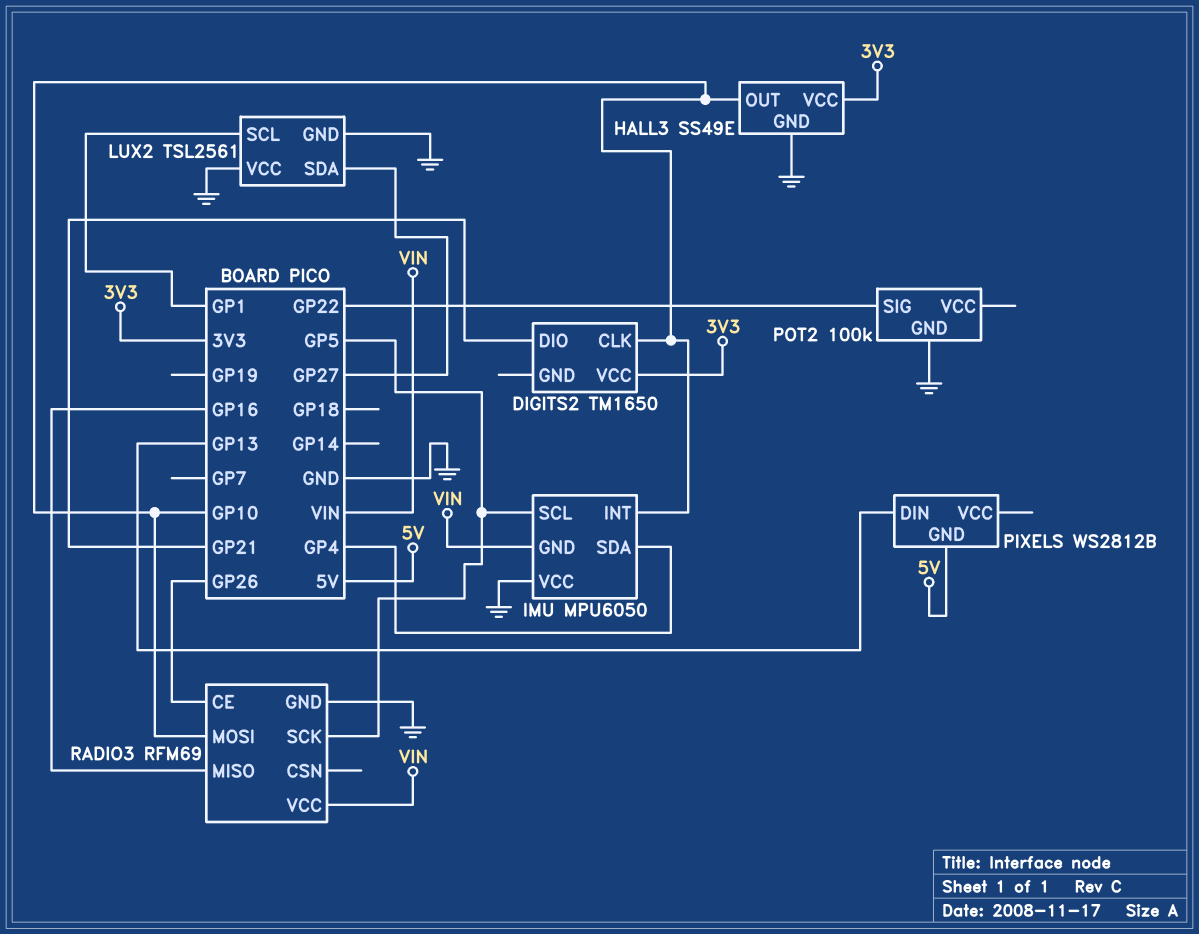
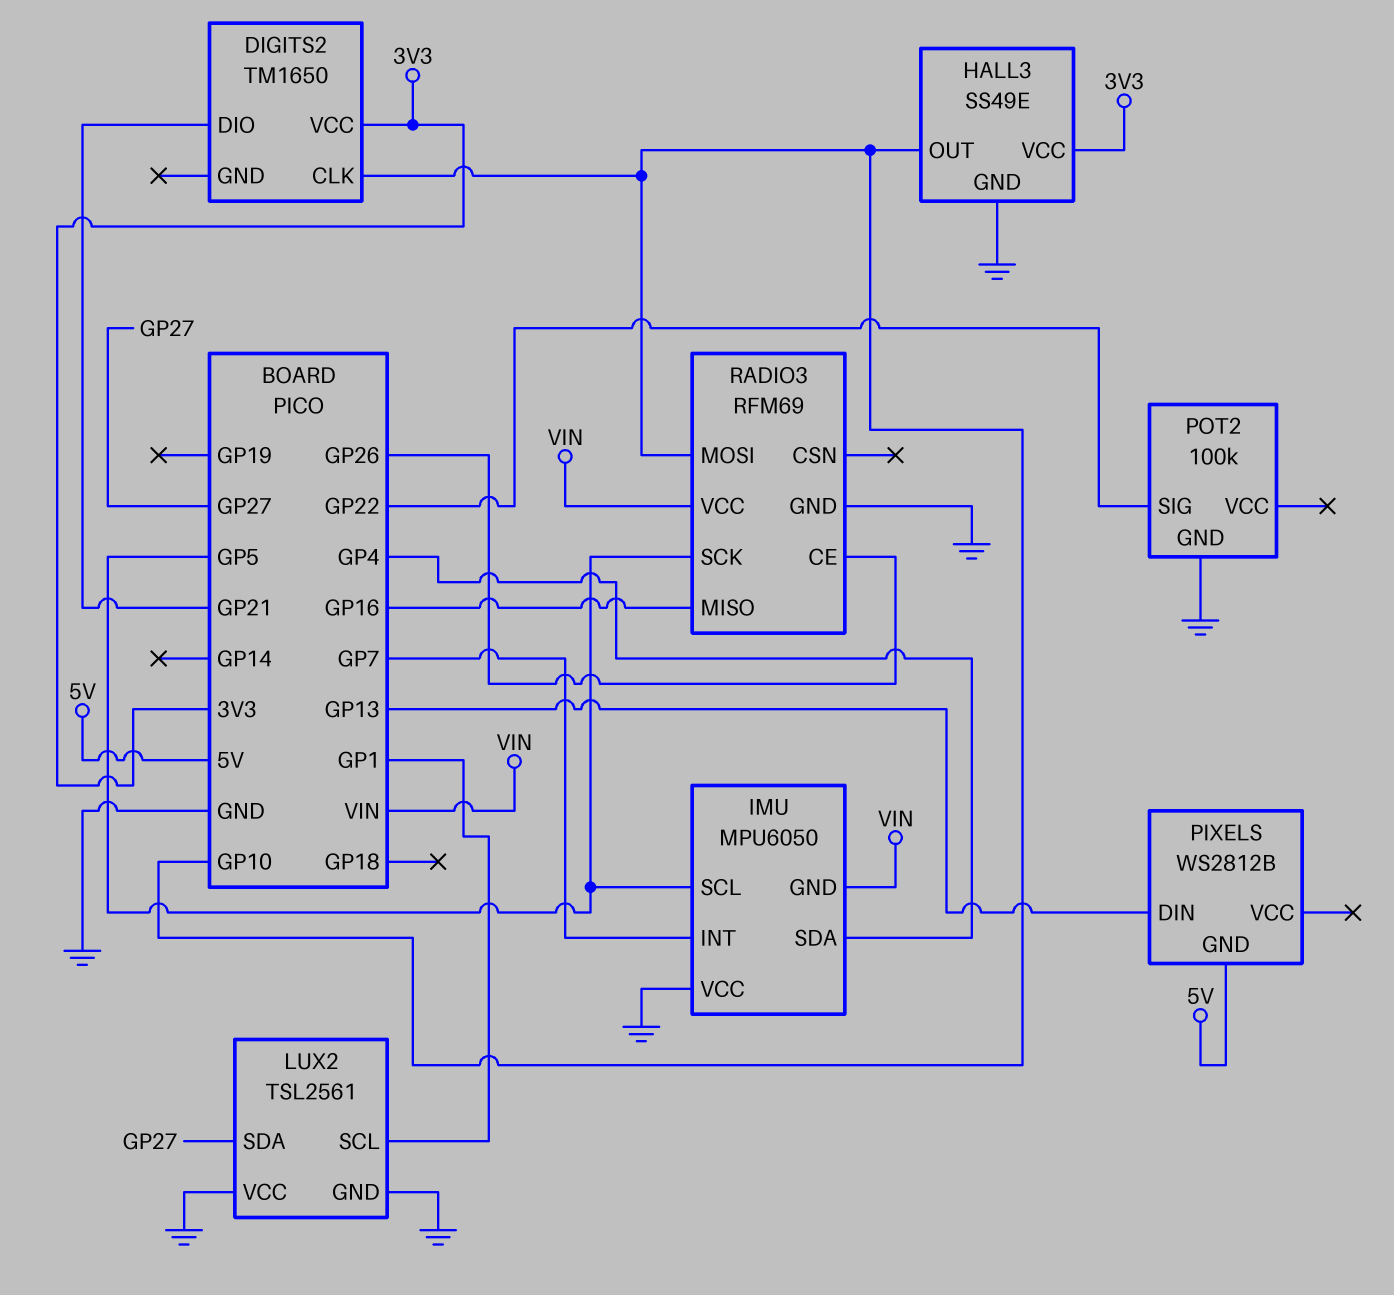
IMU pin INT: GP10 -> GP7

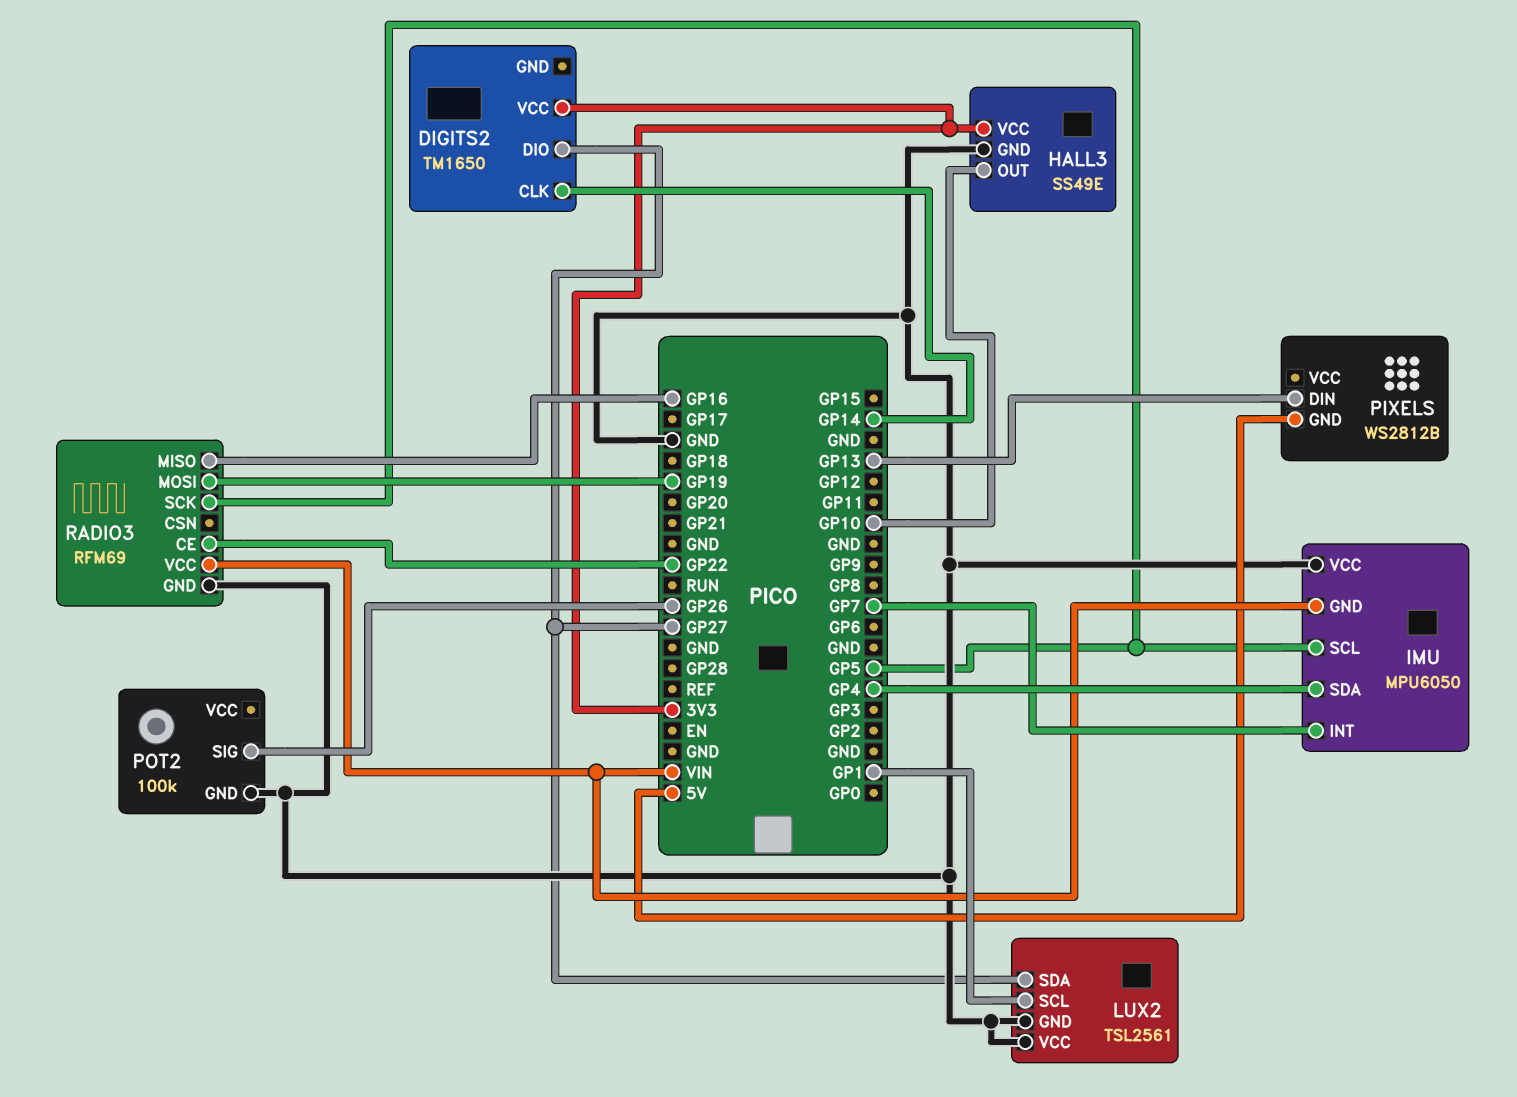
DIGITS2 pin CLK: GP10 -> GP14
DIGITS2 pin DIO: GP21 -> GP27
POT2 pin SIG: GP22 -> GP26
RADIO3 pin CE: GP26 -> GP22
RADIO3 pin MOSI: GP10 -> GP19

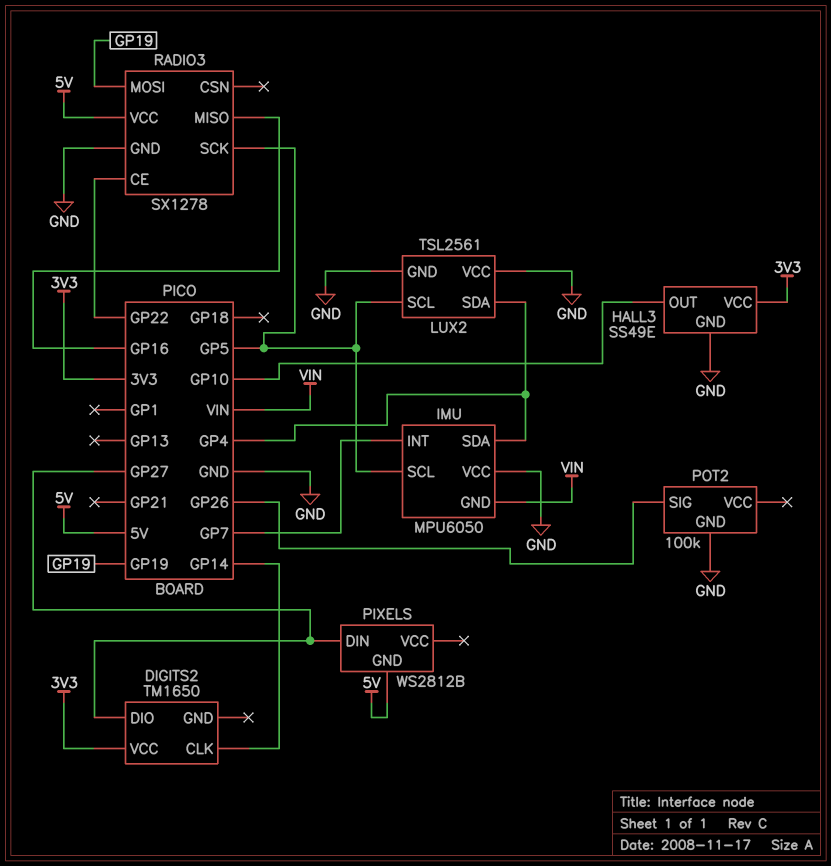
LUX2 pin SCL: GP1 -> GP5
LUX2 pin SDA: GP27 -> GP4
PIXELS pin DIN: GP13 -> GP27
RADIO3: RFM69 -> SX1278
RADIO3 pin VCC: VIN -> 5V

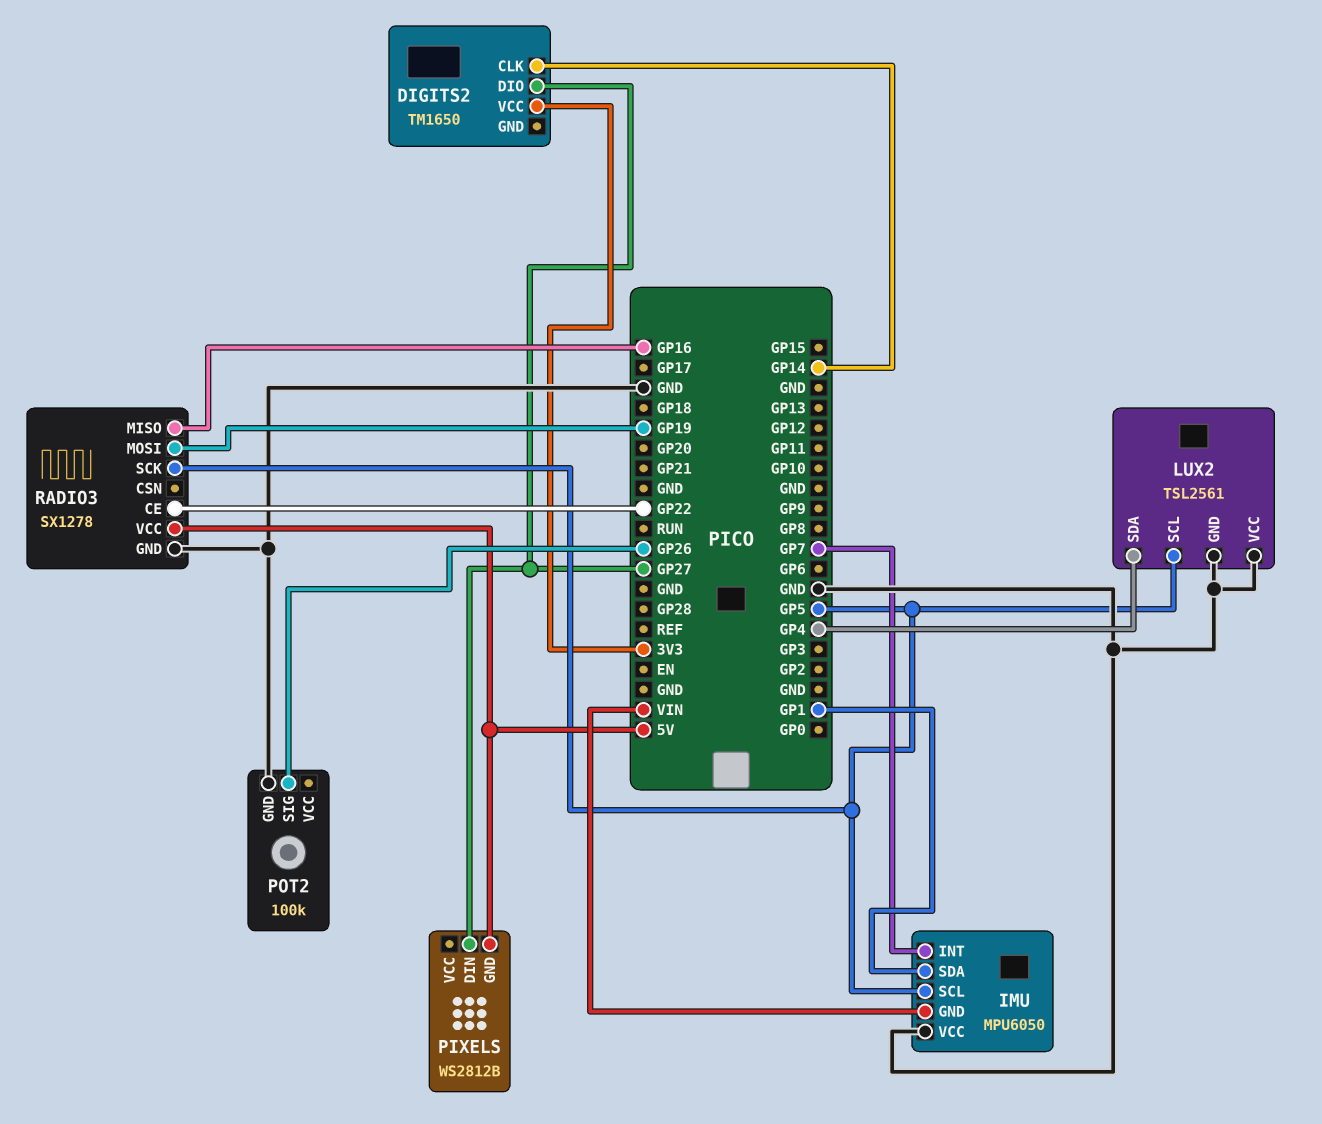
HALL3: SS49E -> none
HALL3 pin GND: GND -> none
HALL3 pin OUT: GP10 -> none
HALL3 pin VCC: 3V3 -> none
IMU pin SDA: GP4 -> GP1

